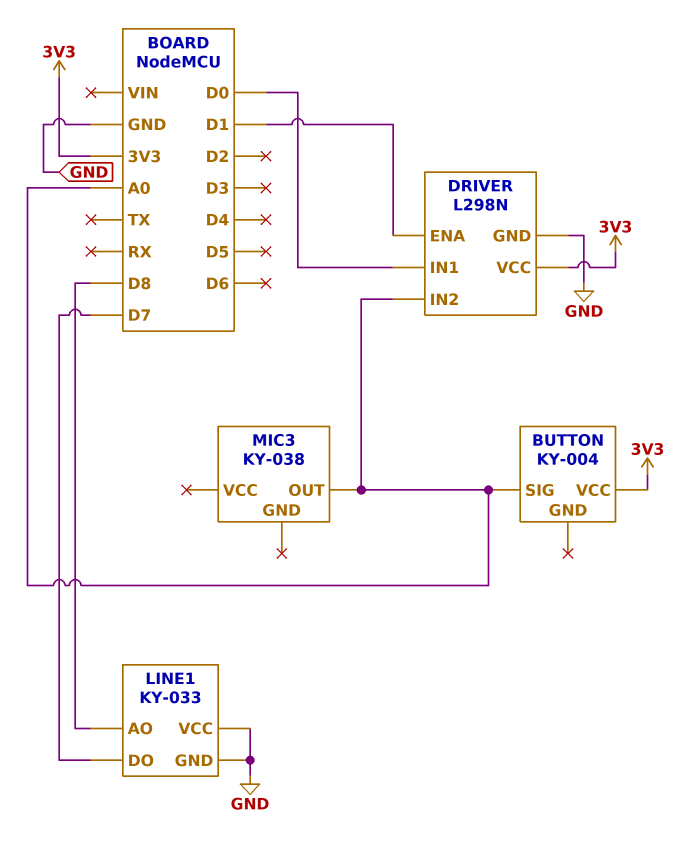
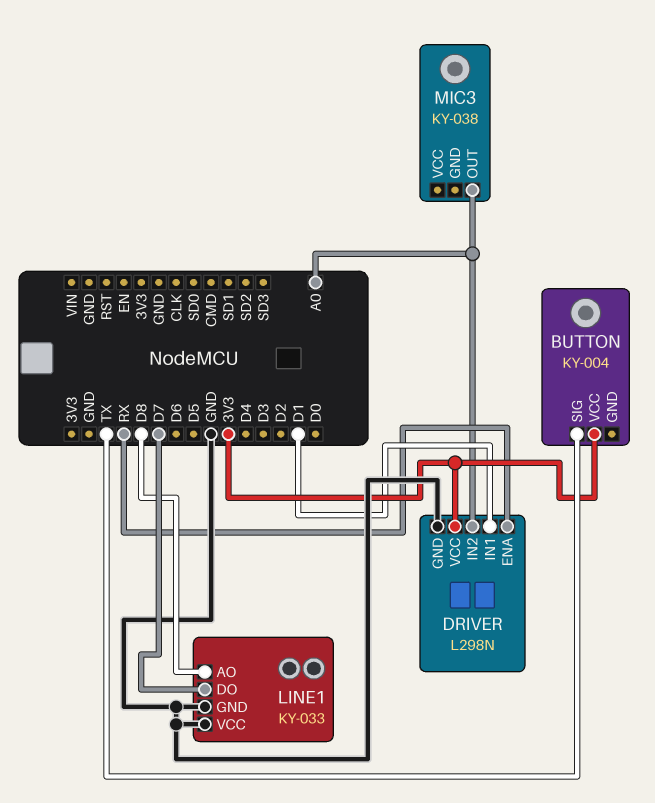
BUTTON pin SIG: A0 -> TX
DRIVER pin ENA: D1 -> RX
DRIVER pin IN1: D0 -> D1

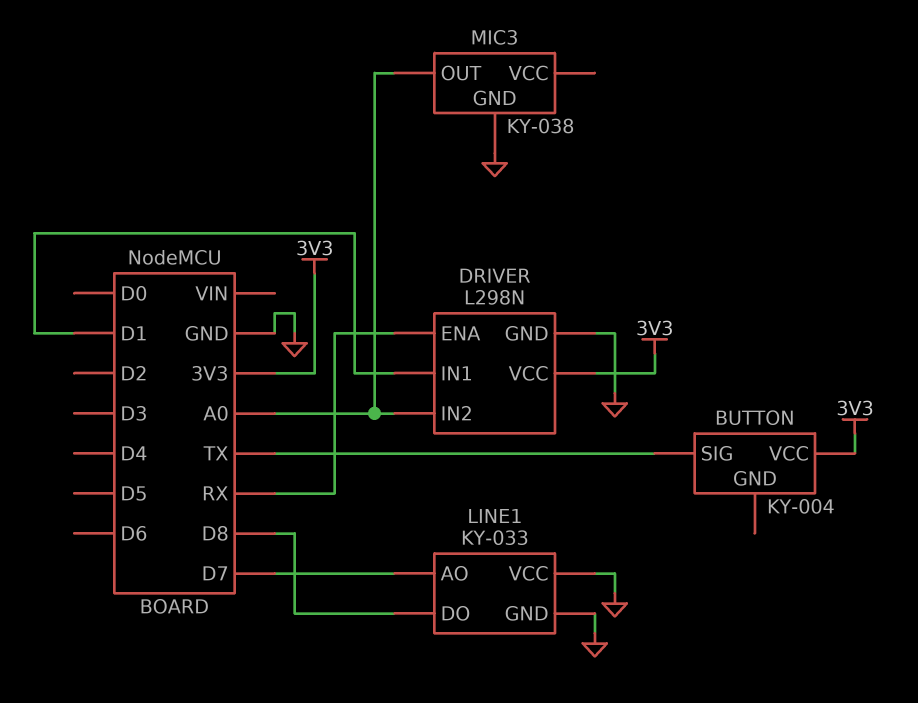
LINE1 pin AO: D8 -> D7
LINE1 pin DO: D7 -> D8
MIC3 pin GND: none -> GND

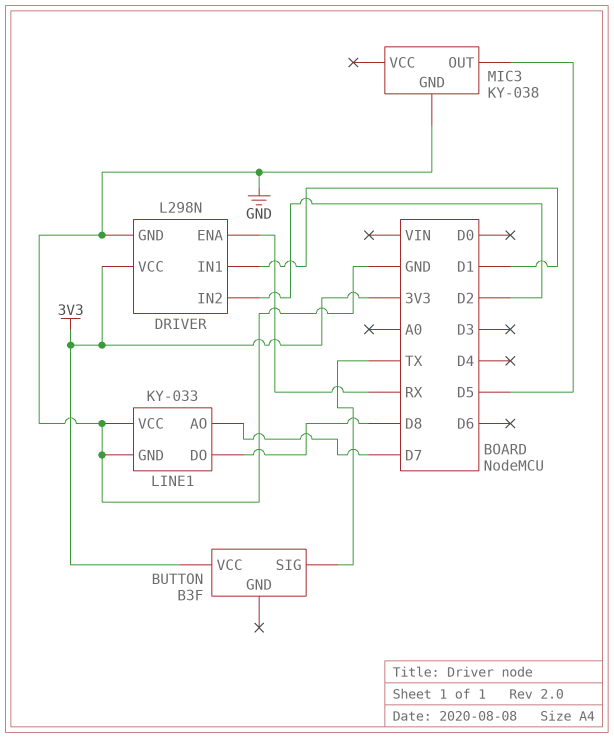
BUTTON: KY-004 -> B3F
DRIVER pin IN2: A0 -> D2
MIC3 pin OUT: A0 -> D5

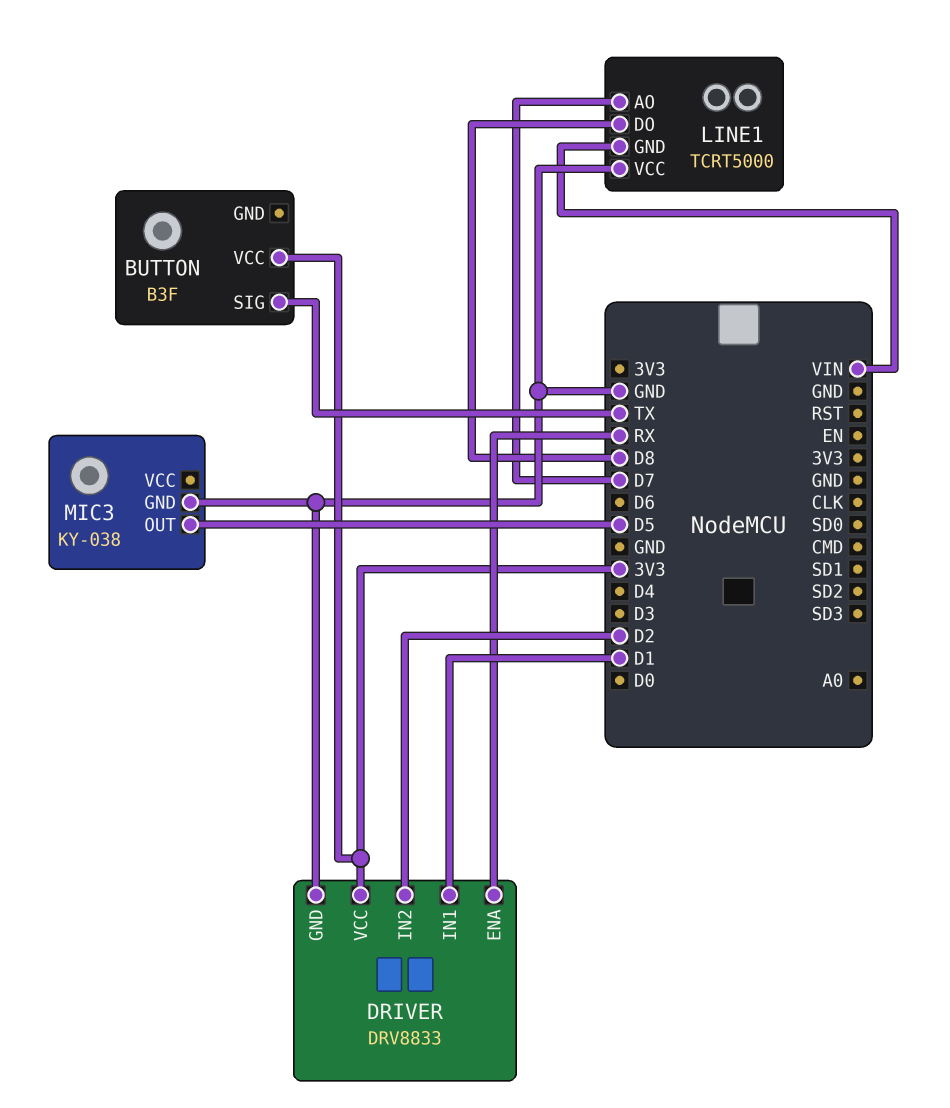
DRIVER: L298N -> DRV8833
LINE1: KY-033 -> TCRT5000
LINE1 pin GND: GND -> VIN

